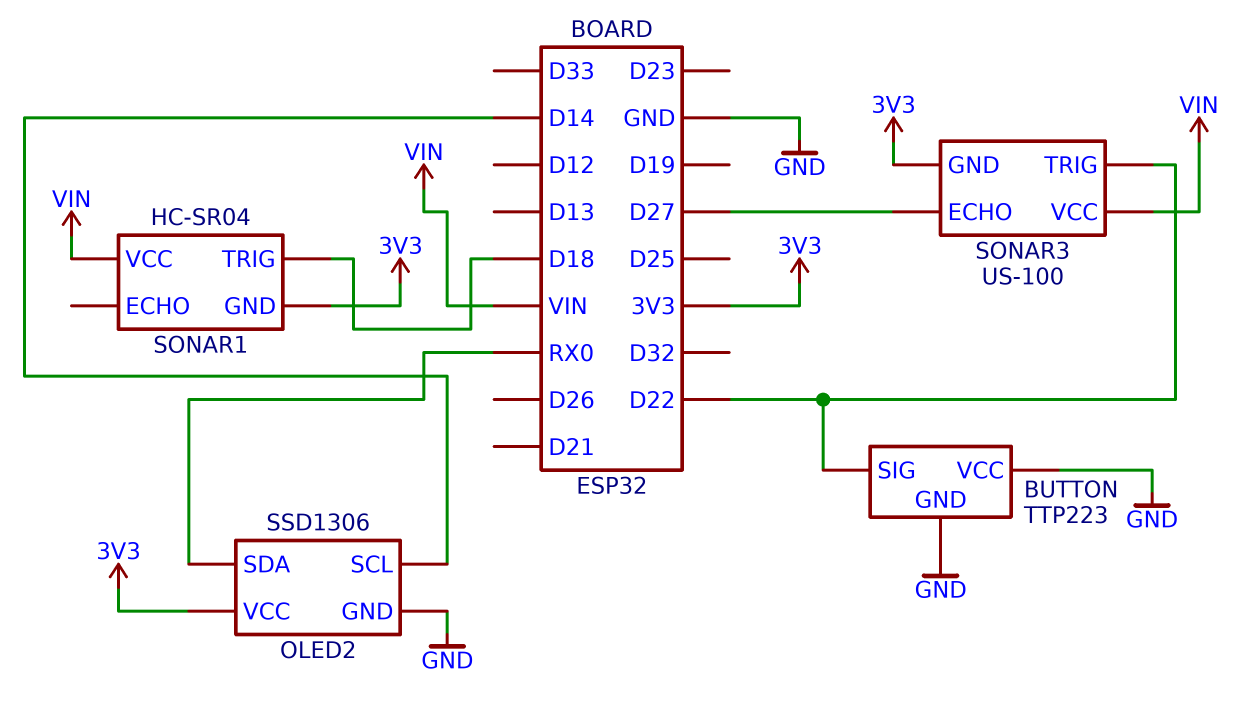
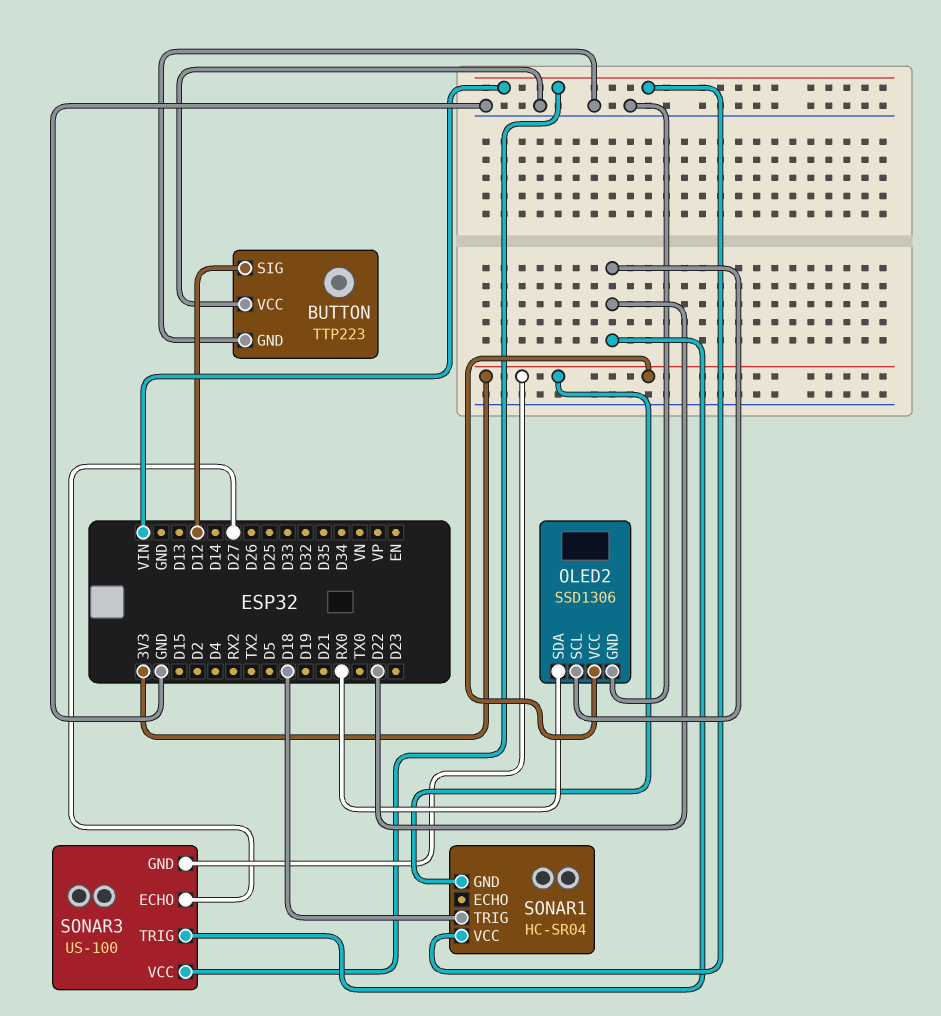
BUTTON pin SIG: D22 -> D12
OLED2 pin SCL: D14 -> D22

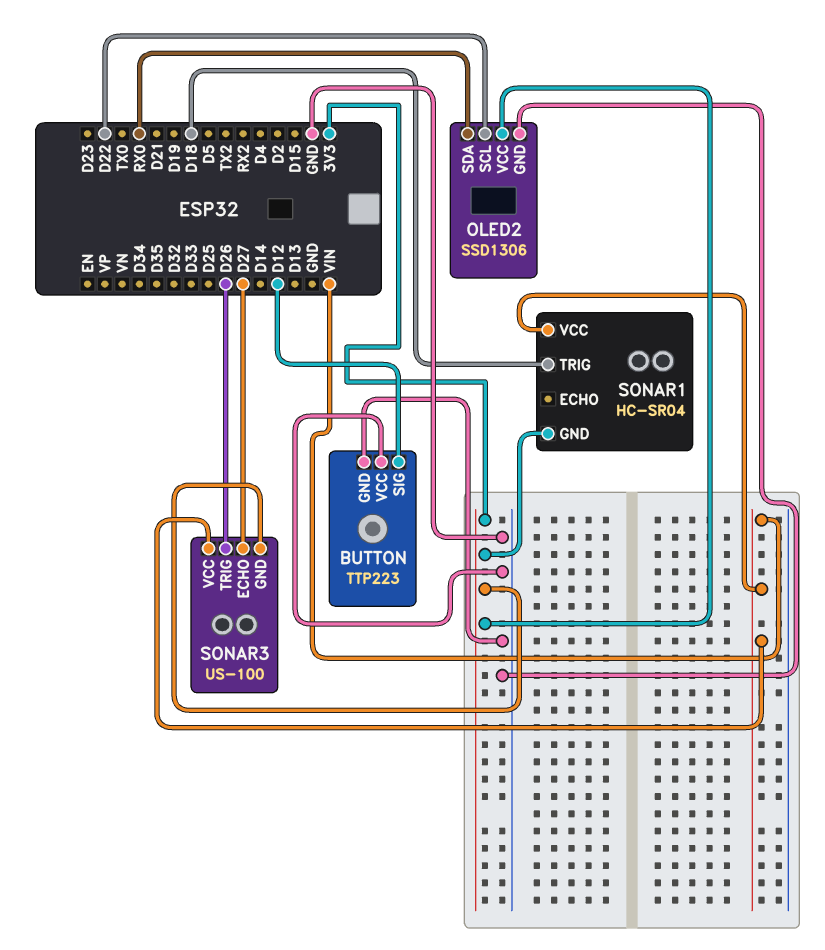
SONAR3 pin TRIG: D22 -> D26

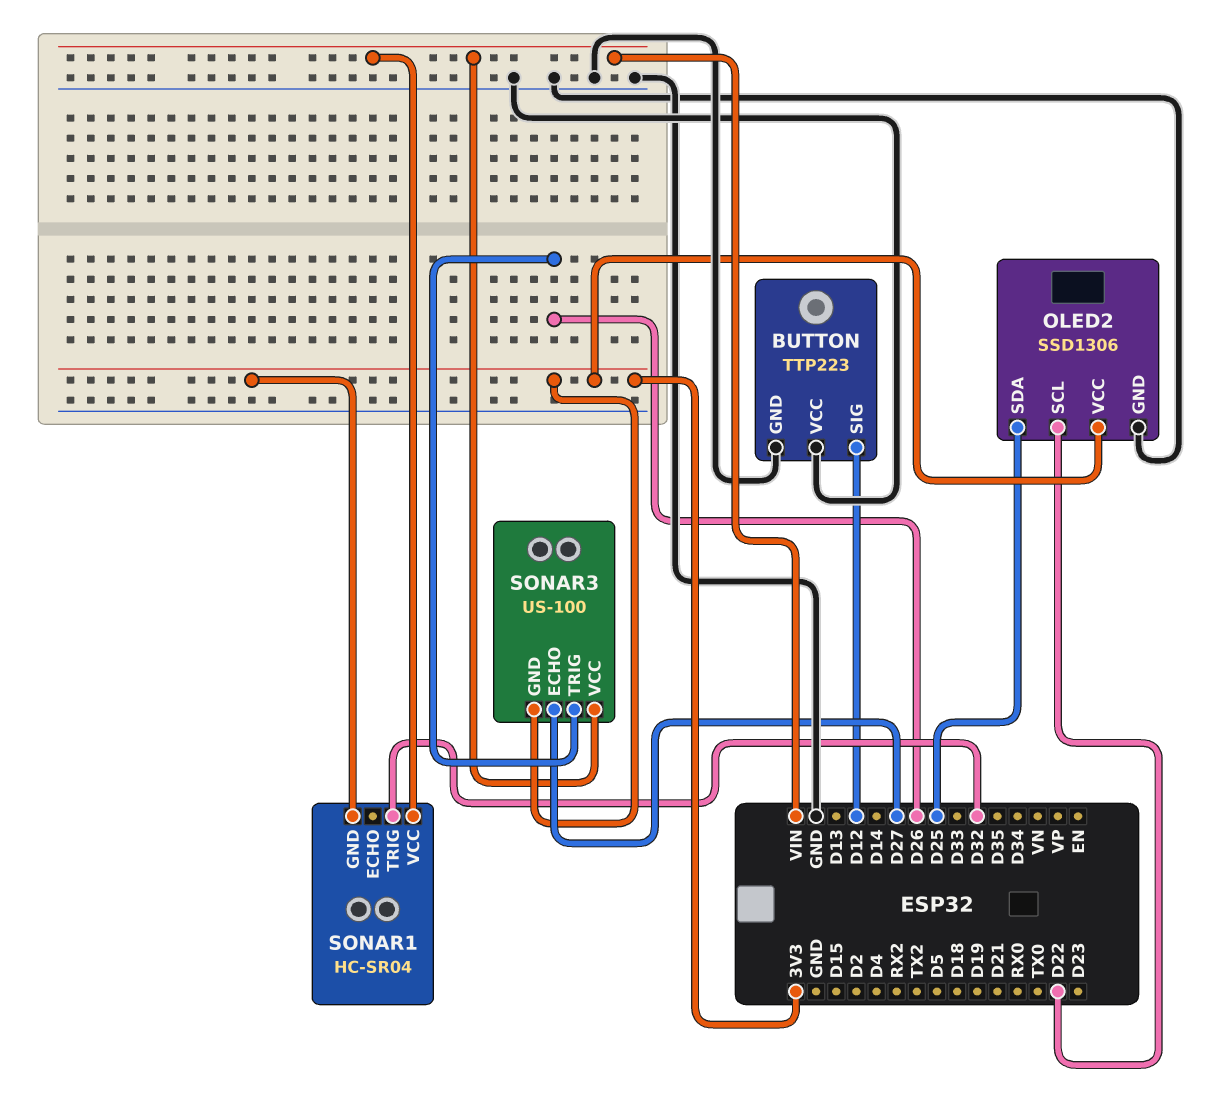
OLED2 pin SDA: RX0 -> D25
SONAR1 pin TRIG: D18 -> D32

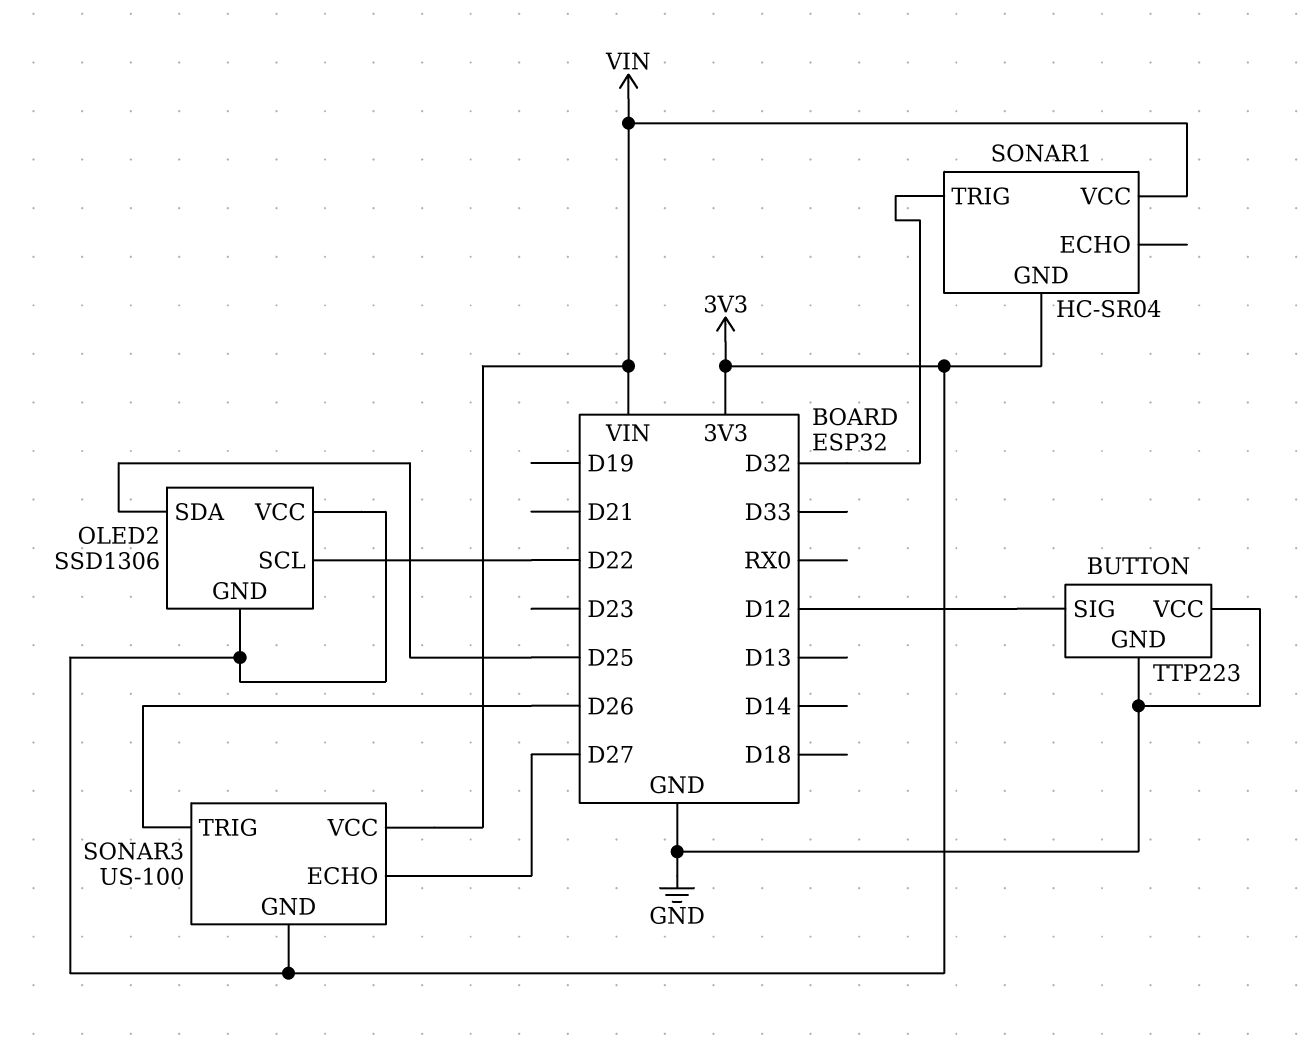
OLED2 pin GND: GND -> 3V3

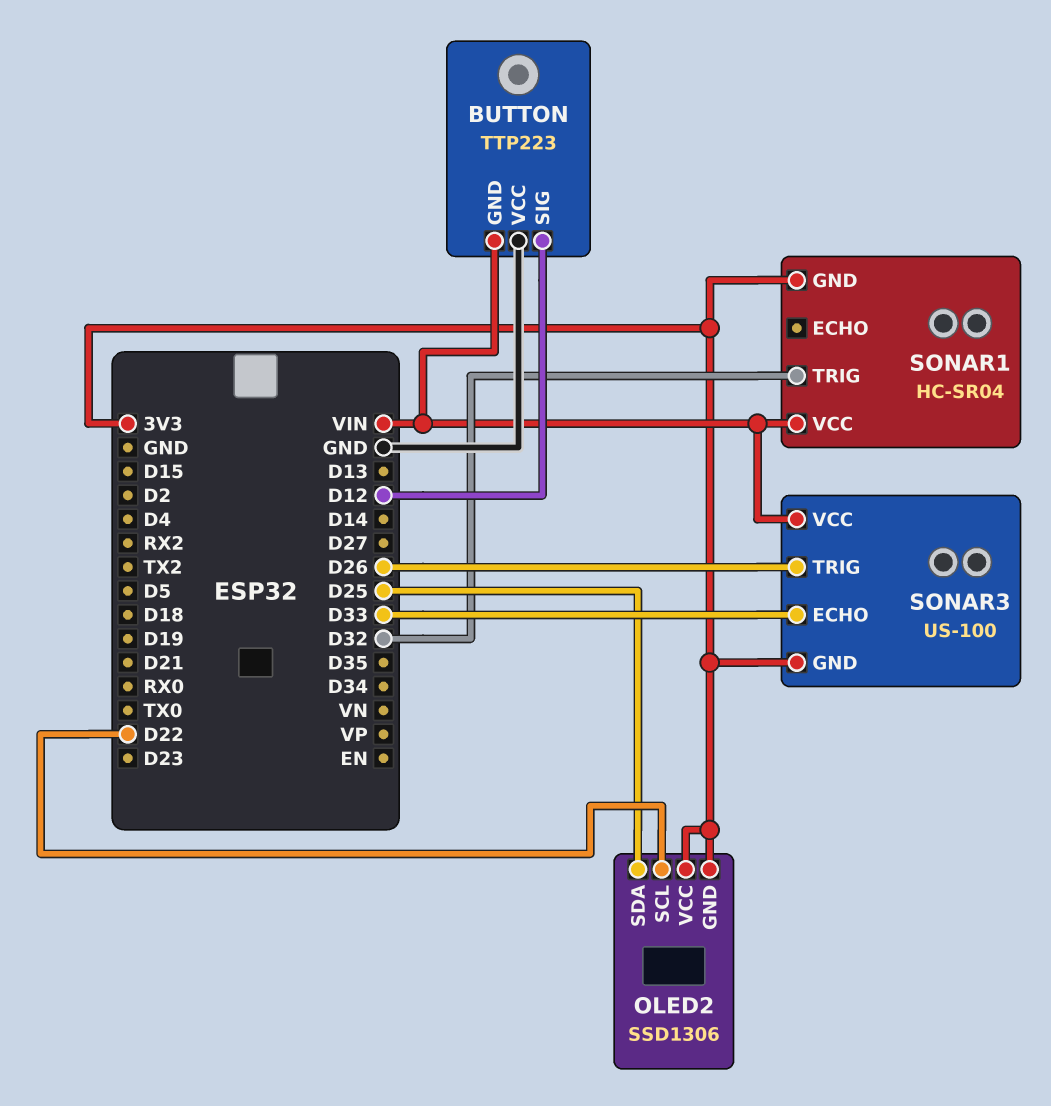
BUTTON pin GND: GND -> VIN
SONAR3 pin ECHO: D27 -> D33

